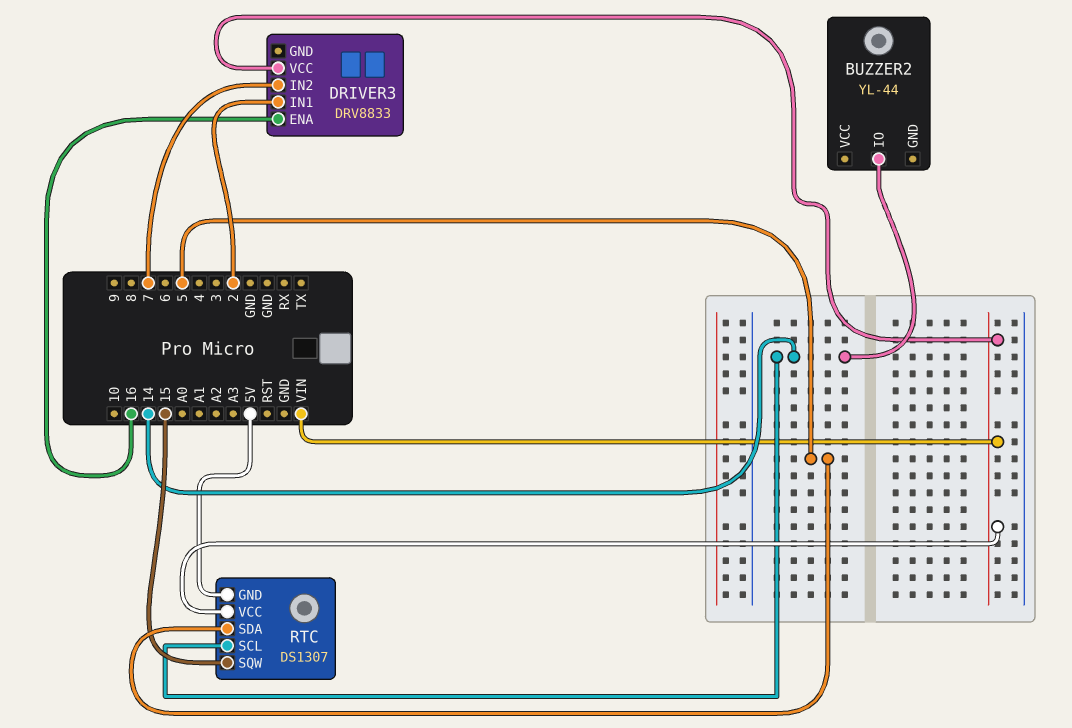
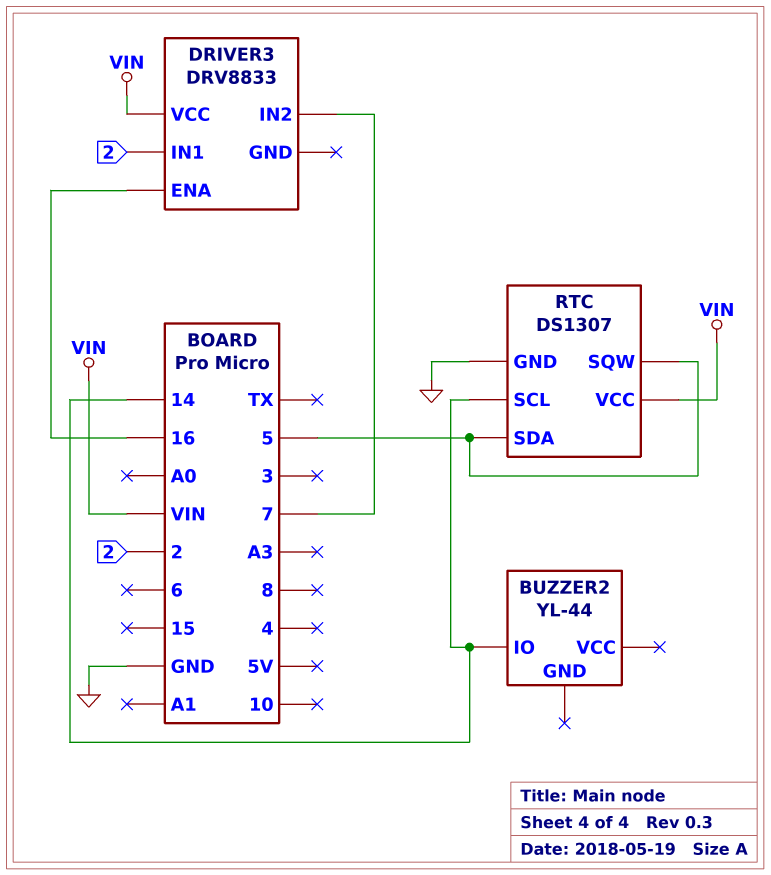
RTC pin GND: 5V -> GND
RTC pin SQW: 15 -> 5

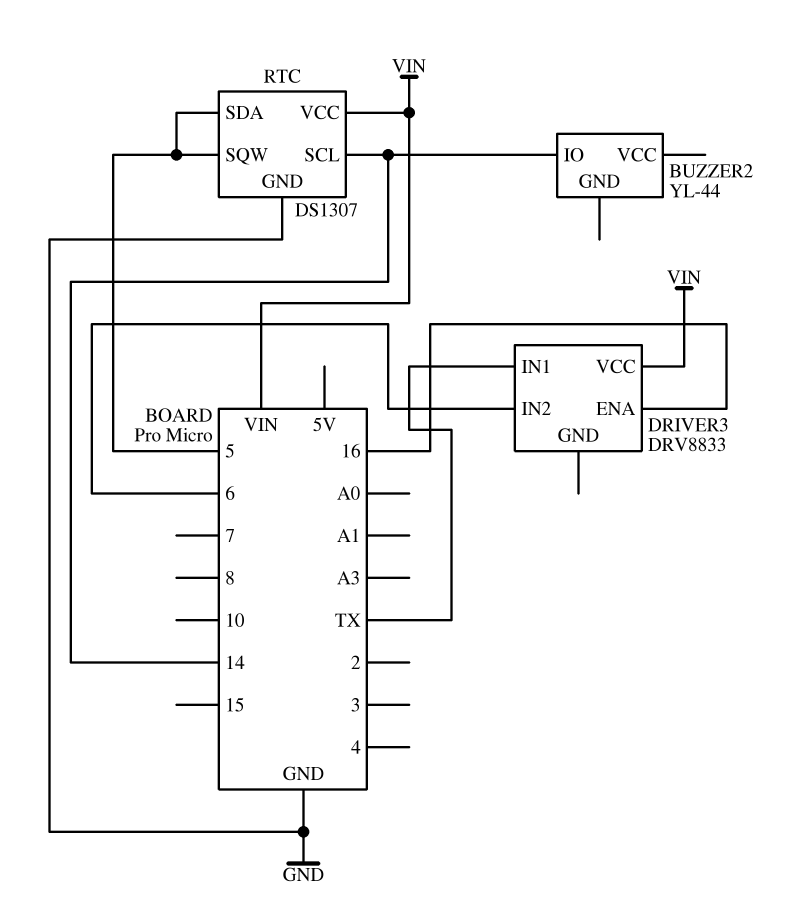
DRIVER3 pin IN1: 2 -> TX
DRIVER3 pin IN2: 7 -> 6

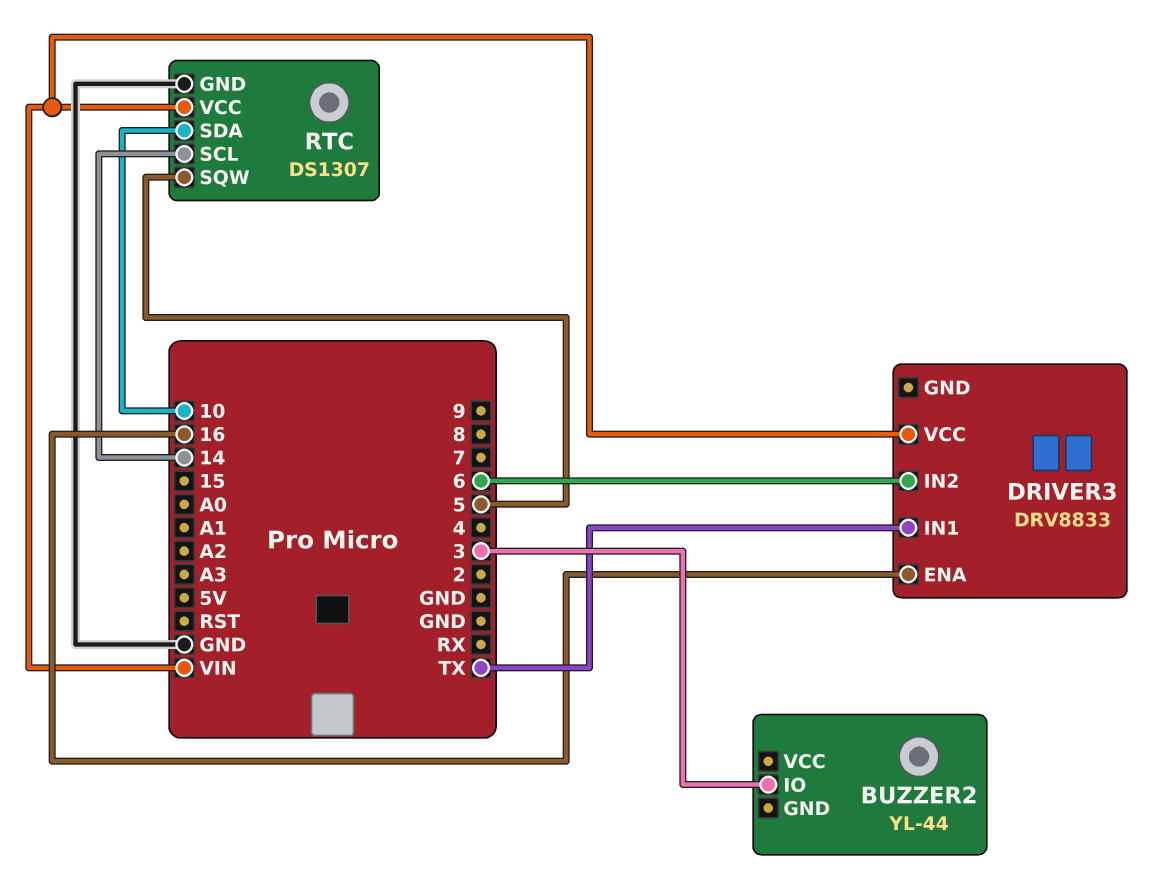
BUZZER2 pin IO: 14 -> 3
RTC pin SDA: 5 -> 10

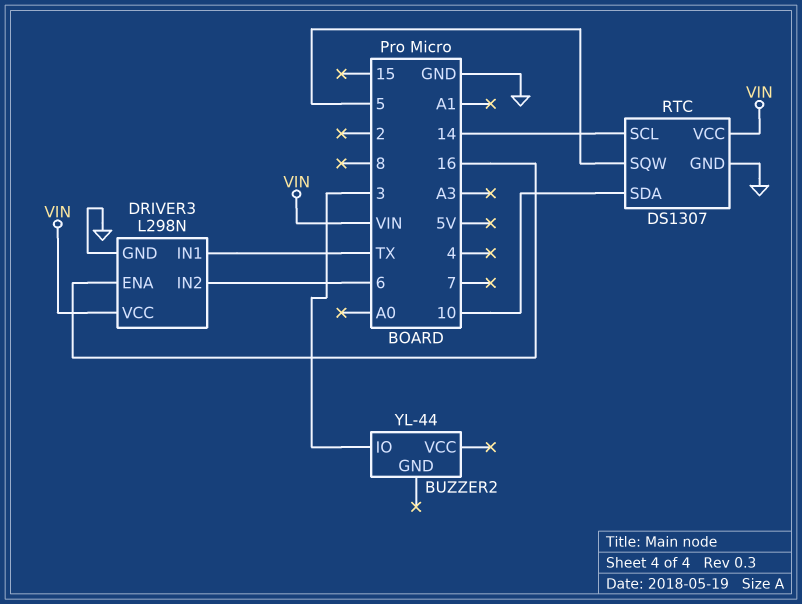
DRIVER3: DRV8833 -> L298N
DRIVER3 pin GND: none -> GND

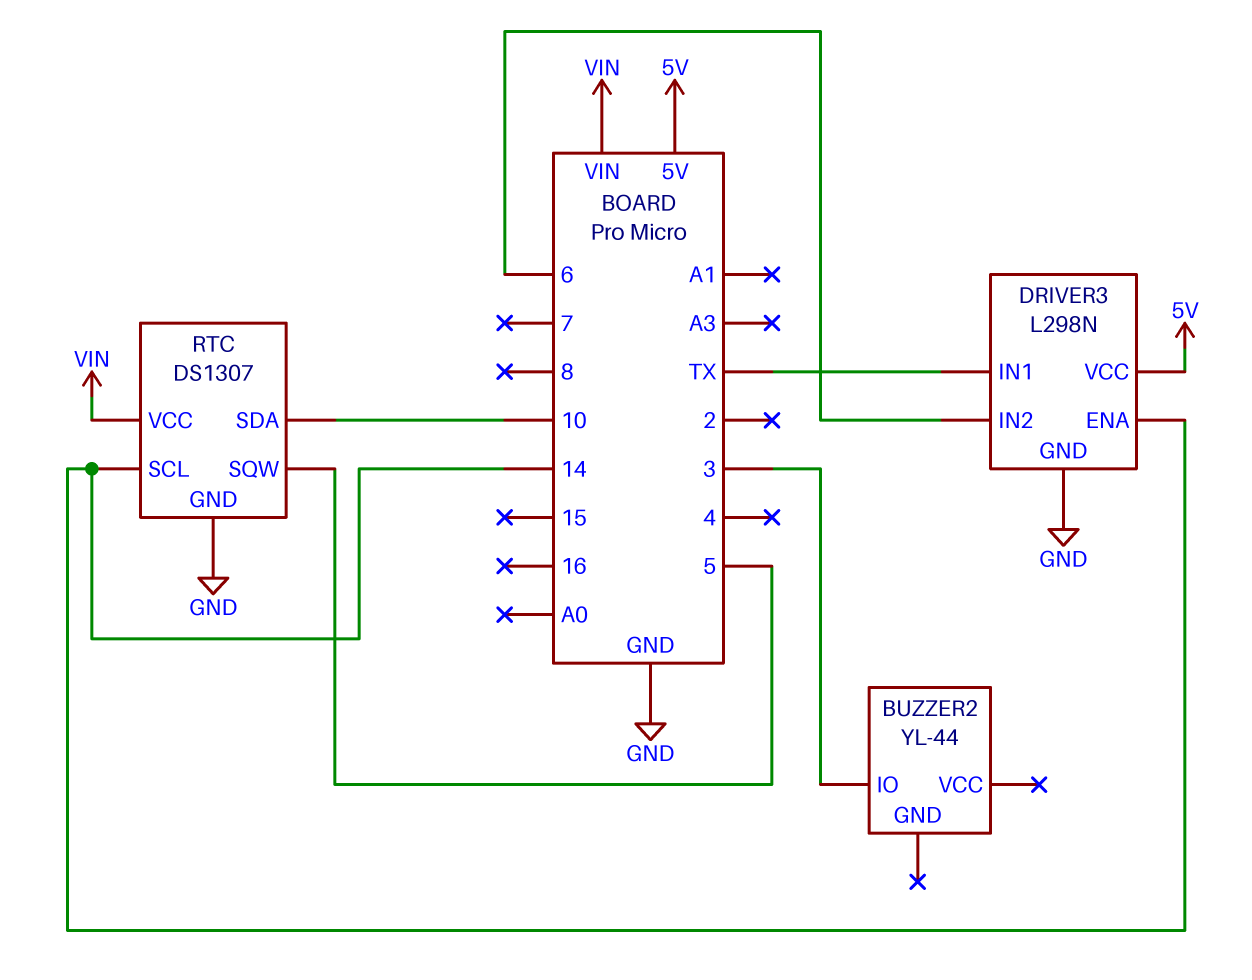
DRIVER3 pin ENA: 16 -> 14
DRIVER3 pin VCC: VIN -> 5V

